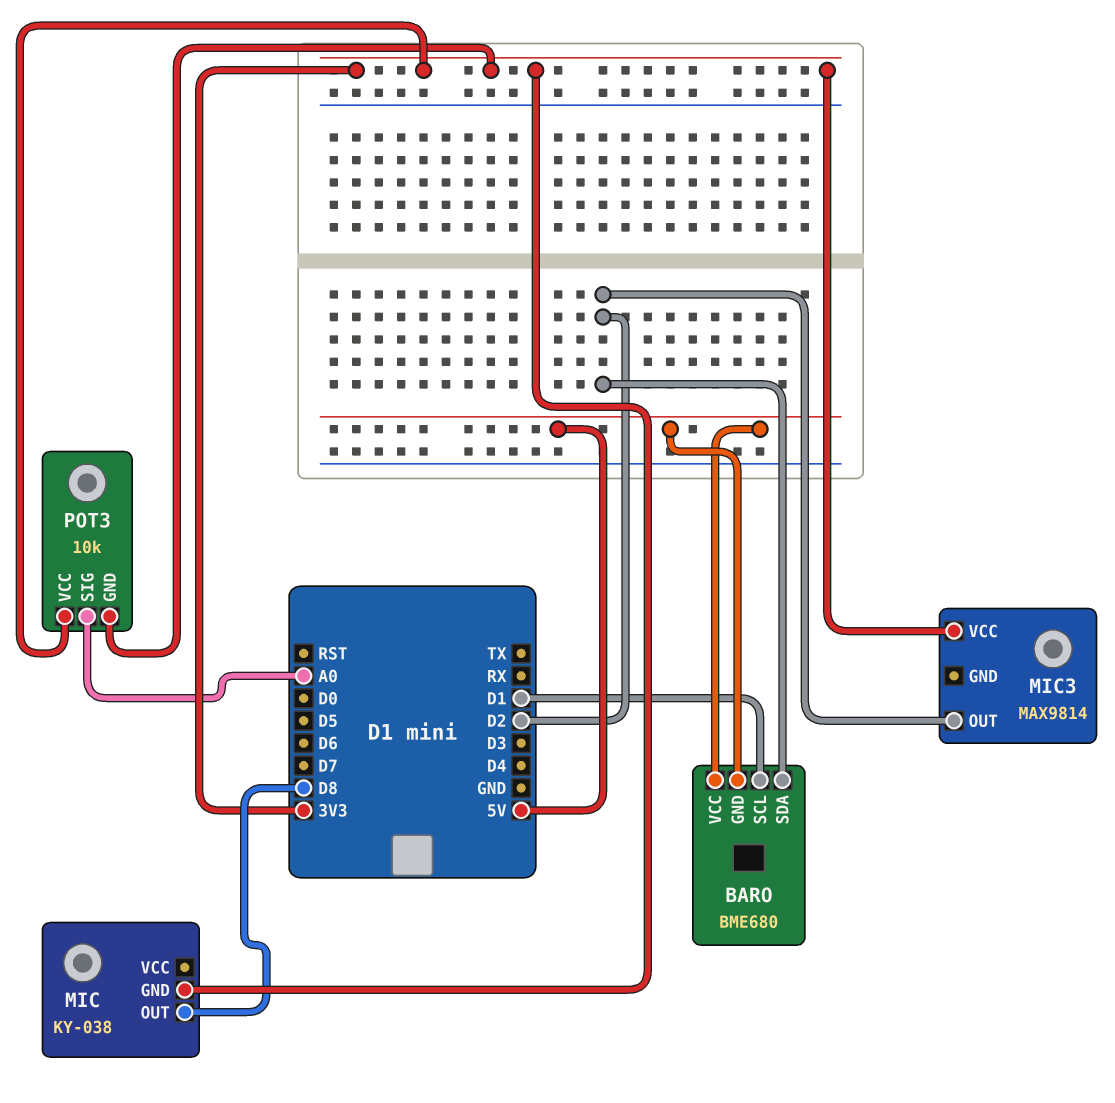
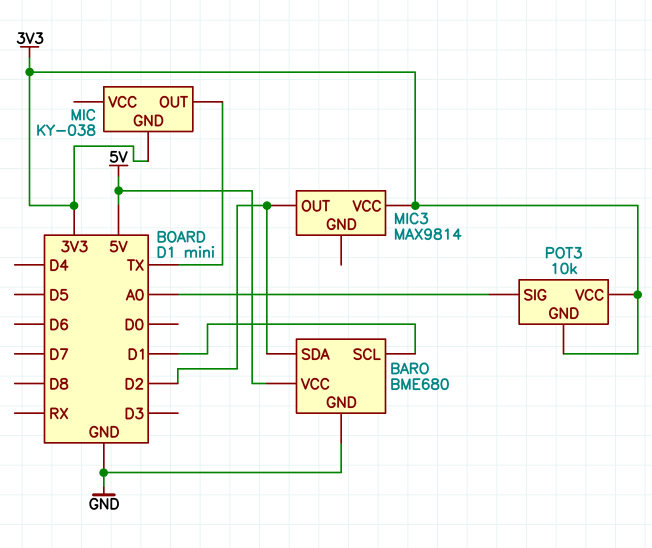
BARO pin GND: 5V -> GND
MIC pin OUT: D8 -> TX

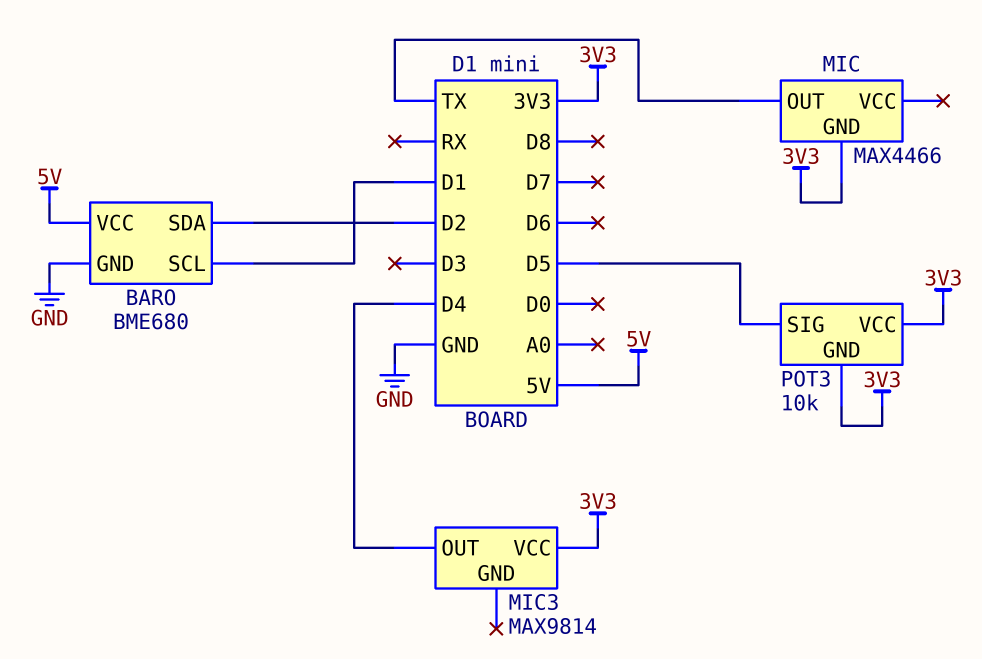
MIC: KY-038 -> MAX4466
MIC3 pin OUT: D2 -> D4
POT3 pin SIG: A0 -> D5

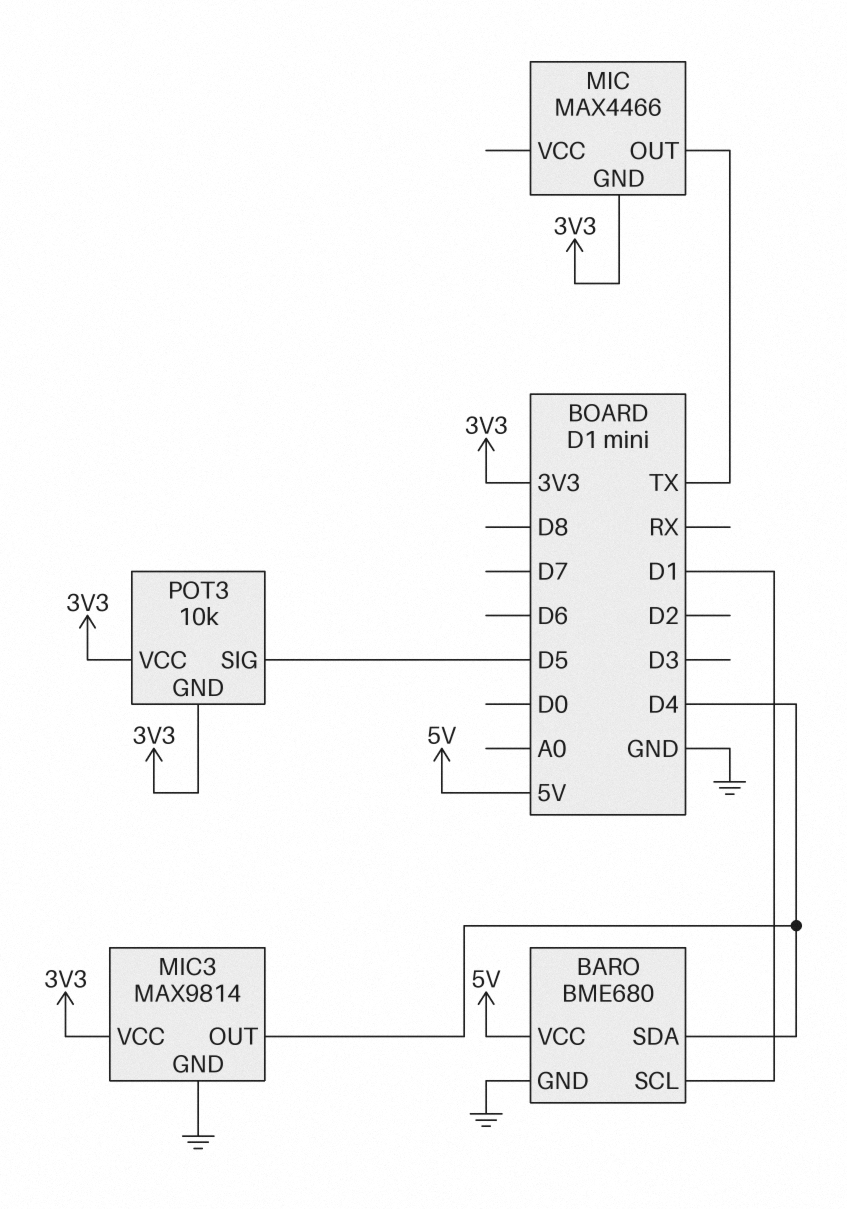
BARO pin SDA: D2 -> D4
MIC3 pin GND: none -> GND

